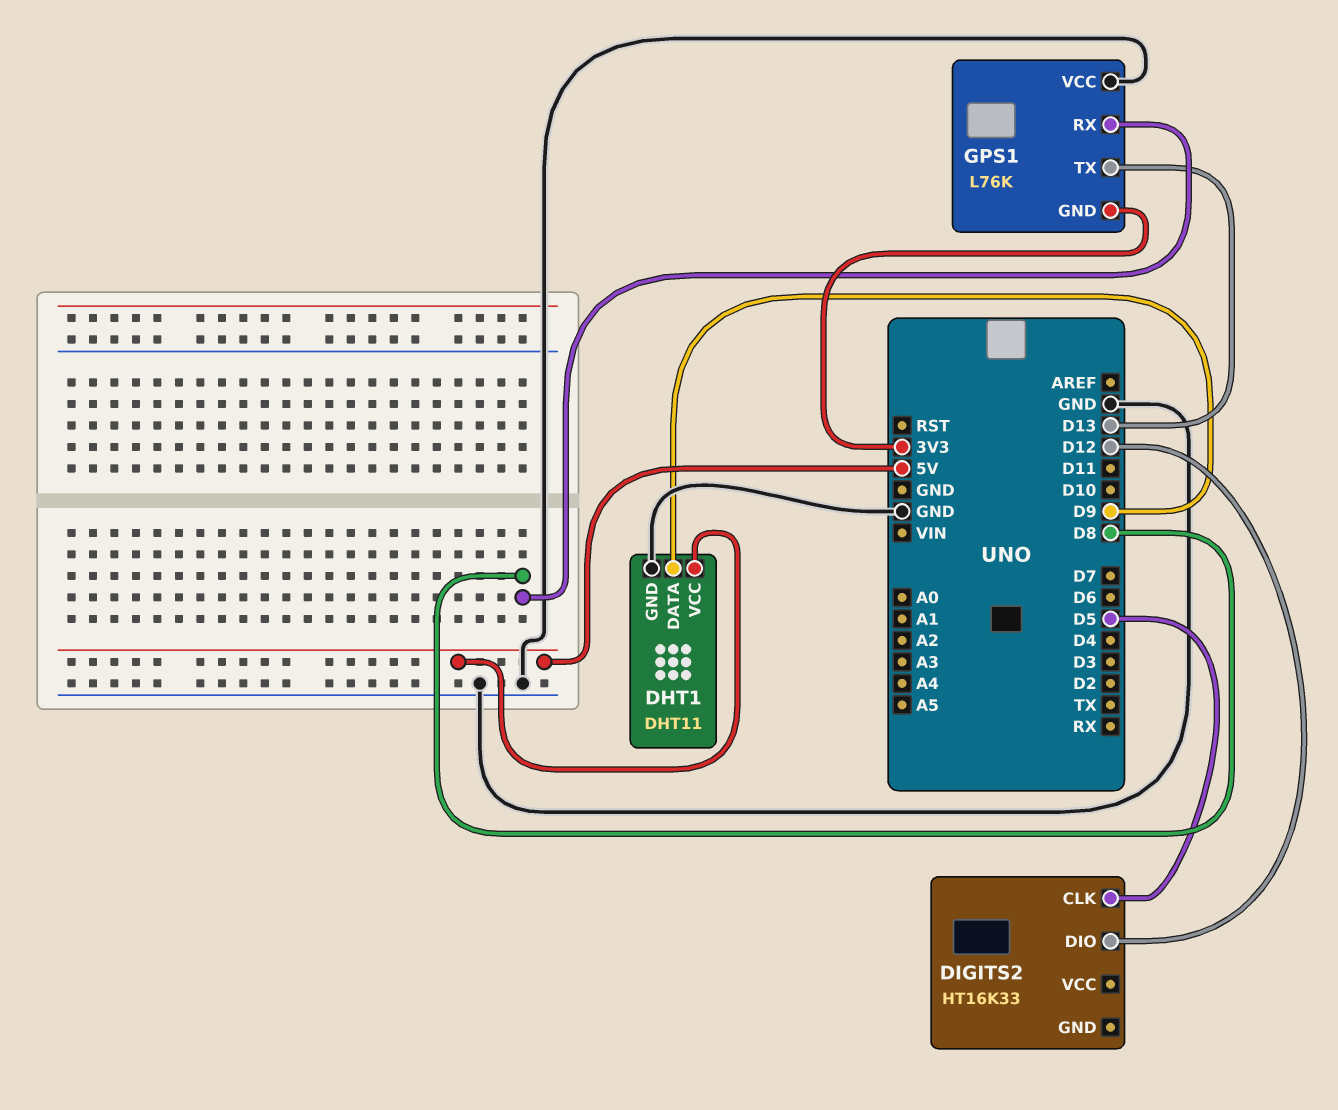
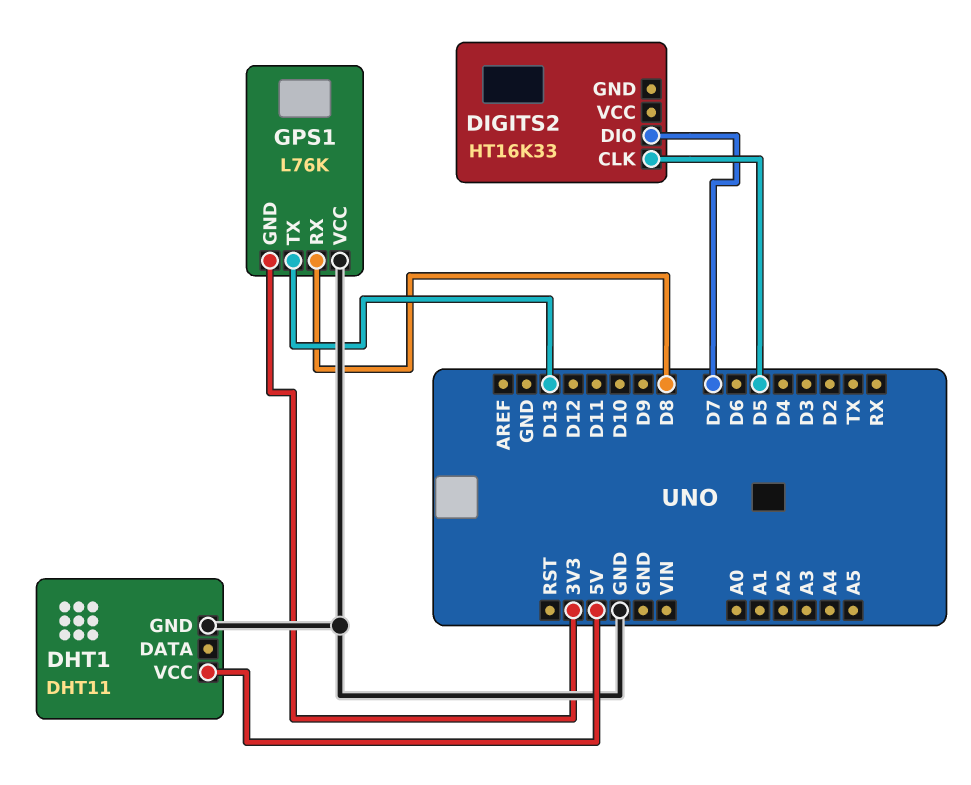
DHT1 pin DATA: D9 -> none
DIGITS2 pin DIO: D12 -> D7

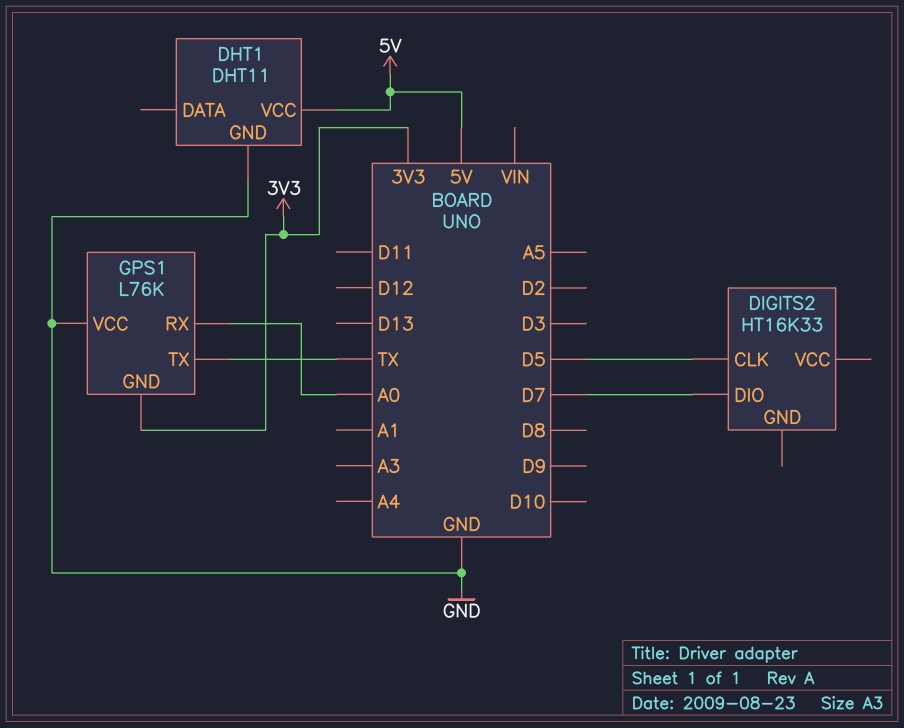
GPS1 pin RX: D8 -> A0
GPS1 pin TX: D13 -> TX

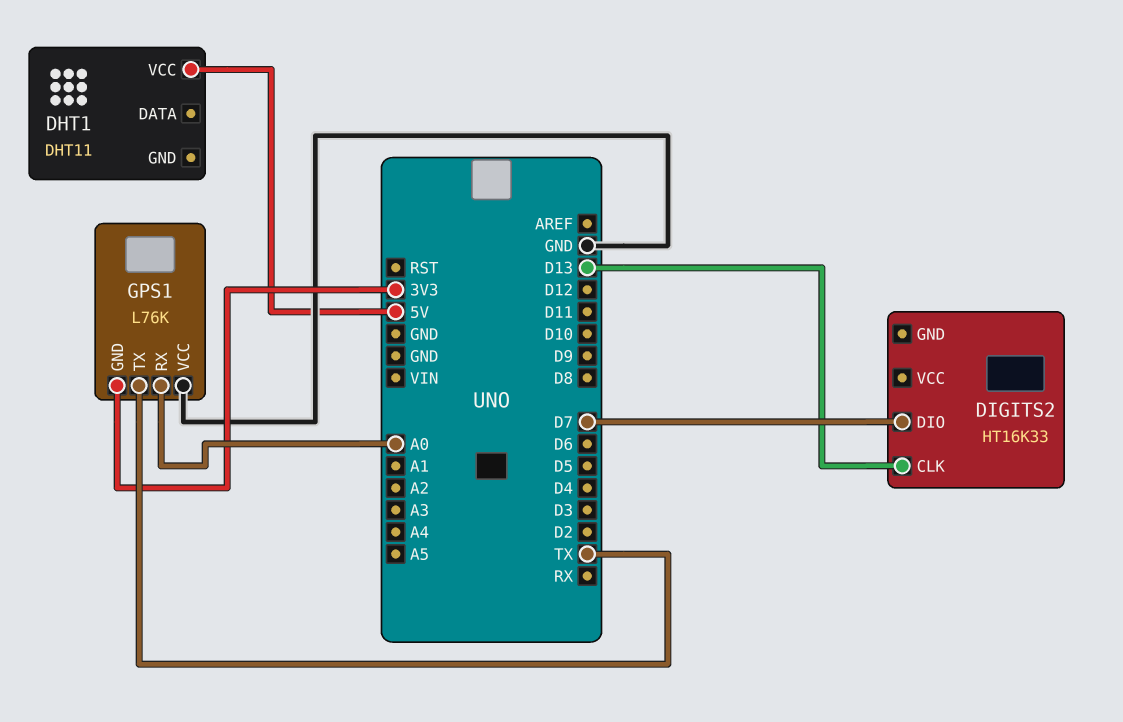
DHT1 pin GND: GND -> none
DIGITS2 pin CLK: D5 -> D13

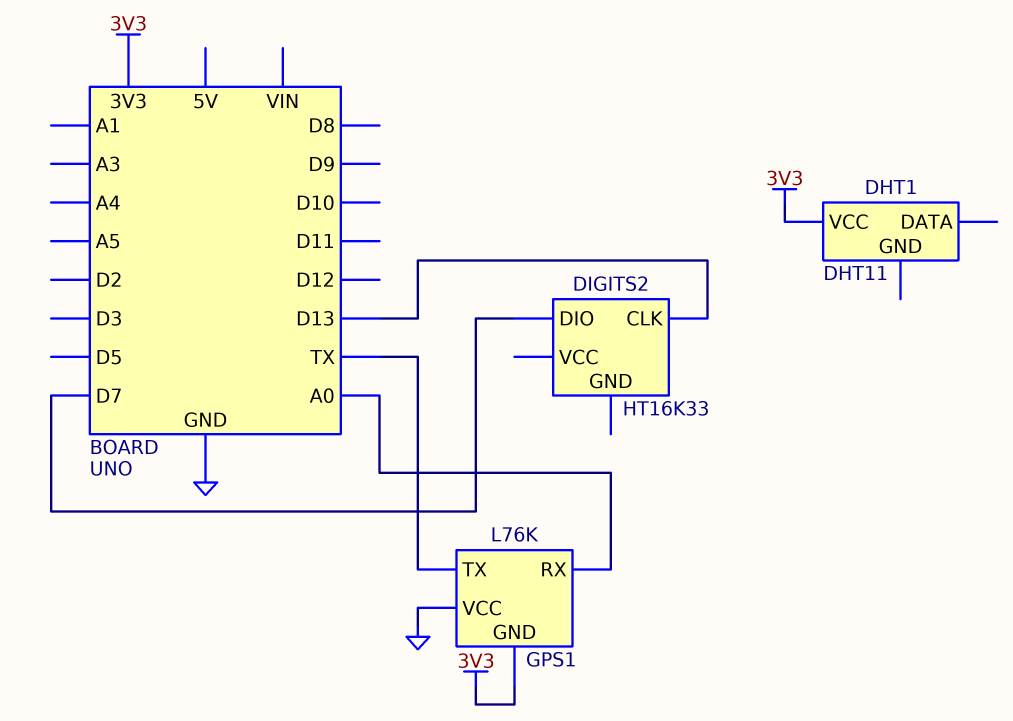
DHT1 pin VCC: 5V -> 3V3

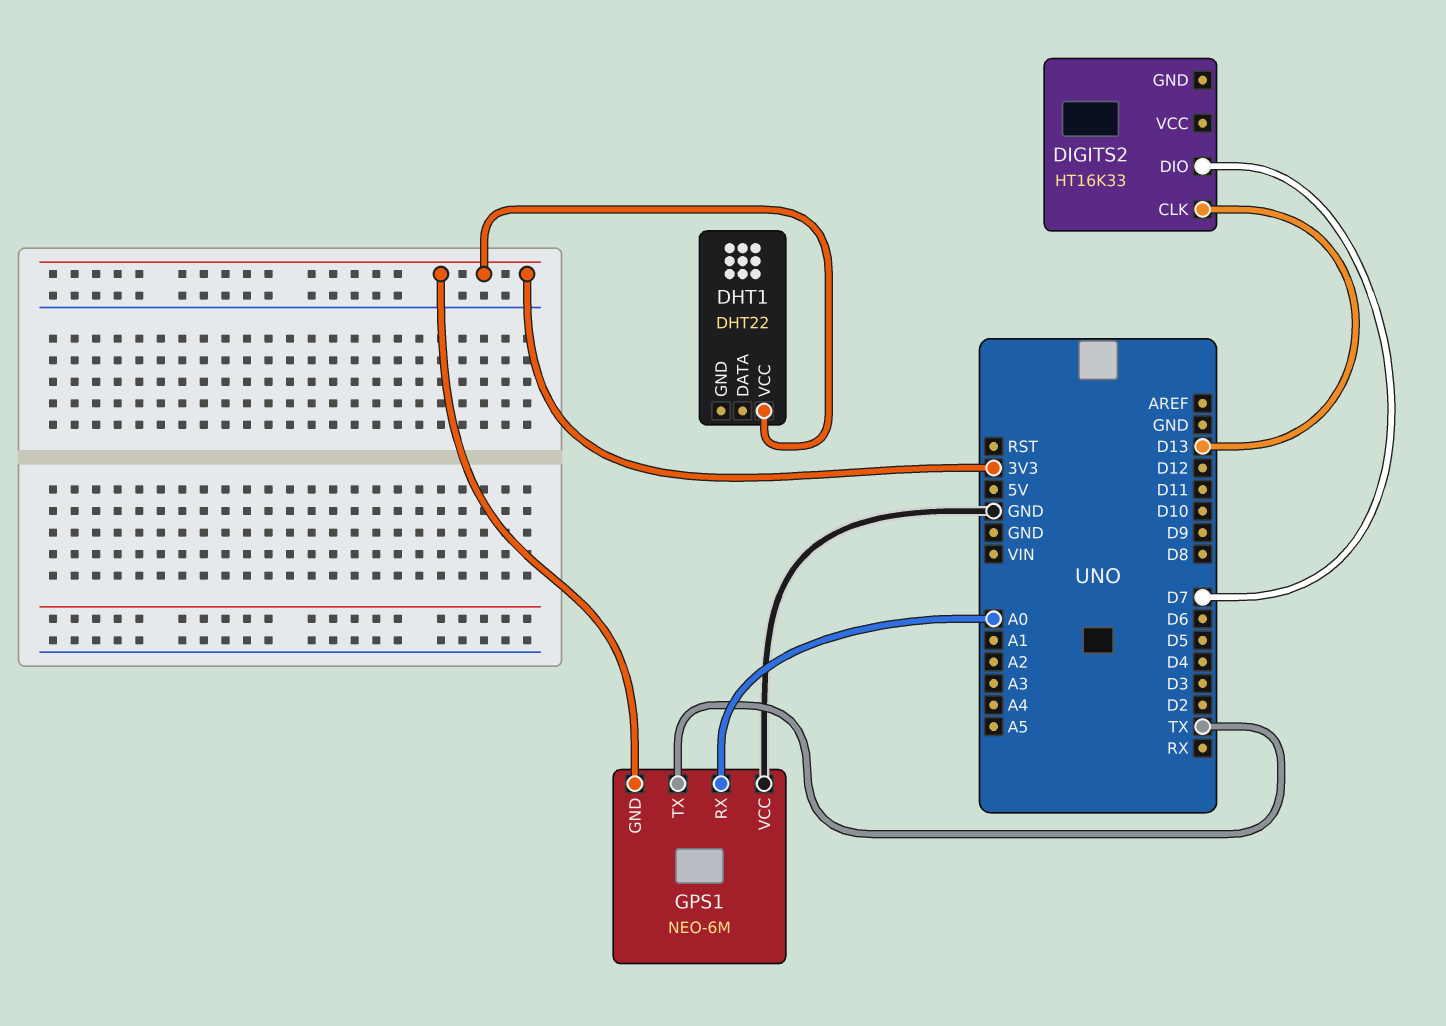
DHT1: DHT11 -> DHT22
GPS1: L76K -> NEO-6M

